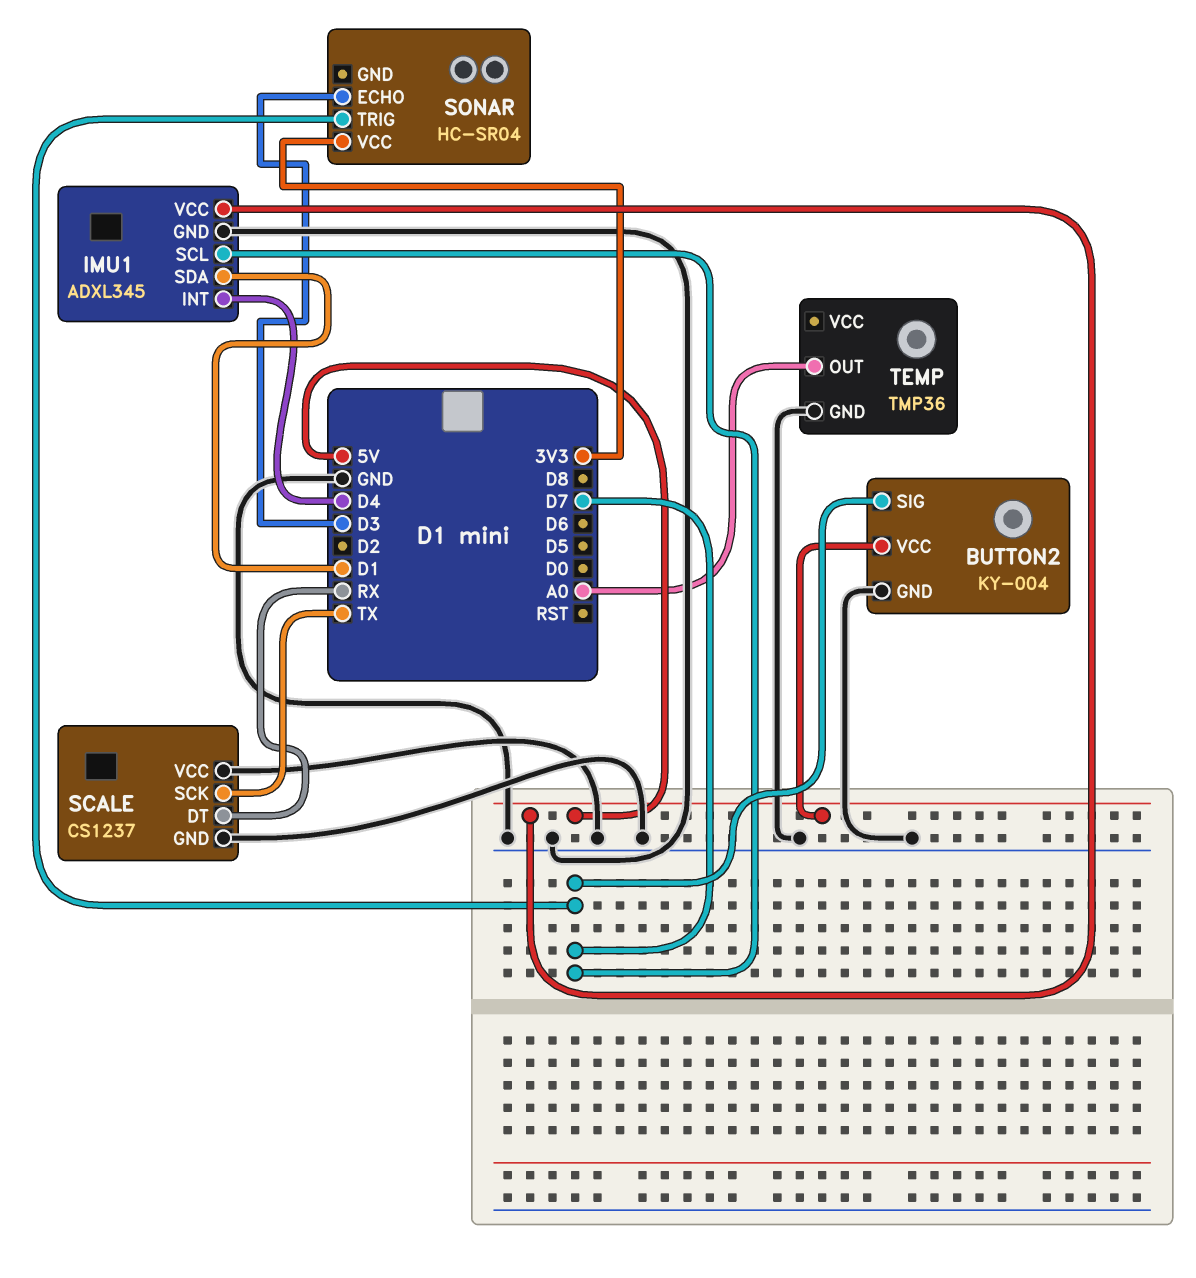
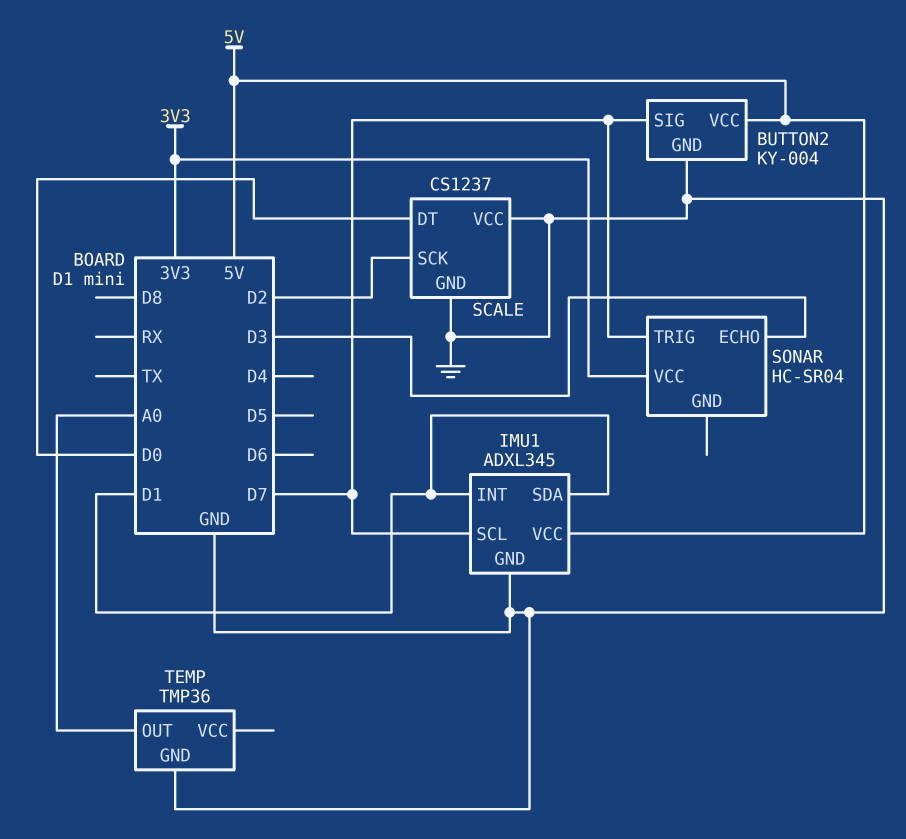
IMU1 pin INT: D4 -> D1
SCALE pin DT: RX -> D0
SCALE pin SCK: TX -> D2

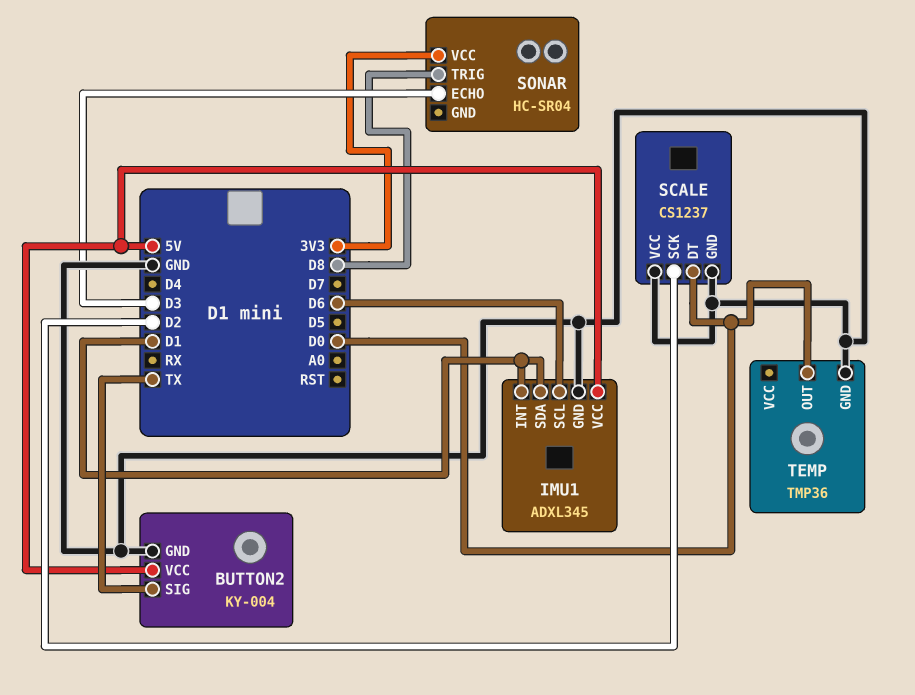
BUTTON2 pin SIG: D7 -> TX
IMU1 pin SCL: D7 -> D6
SONAR pin TRIG: D7 -> D8
TEMP pin OUT: A0 -> D0

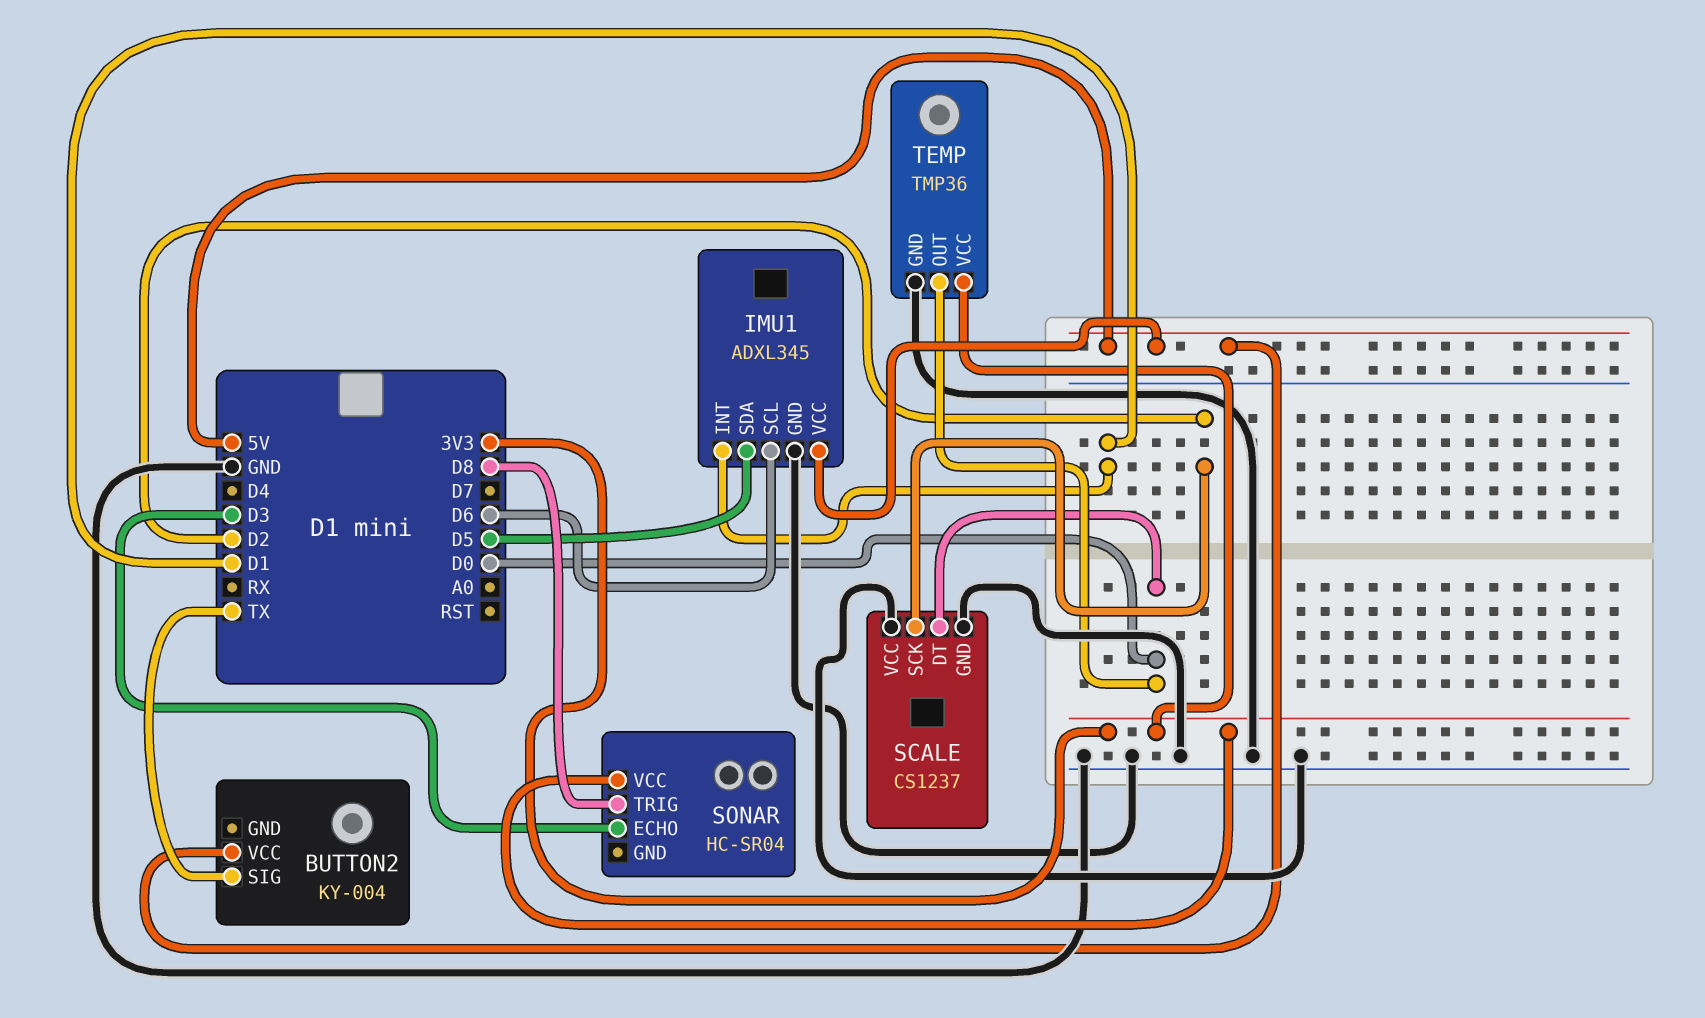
BUTTON2 pin GND: GND -> none
IMU1 pin SDA: D1 -> D5
TEMP pin VCC: none -> 3V3

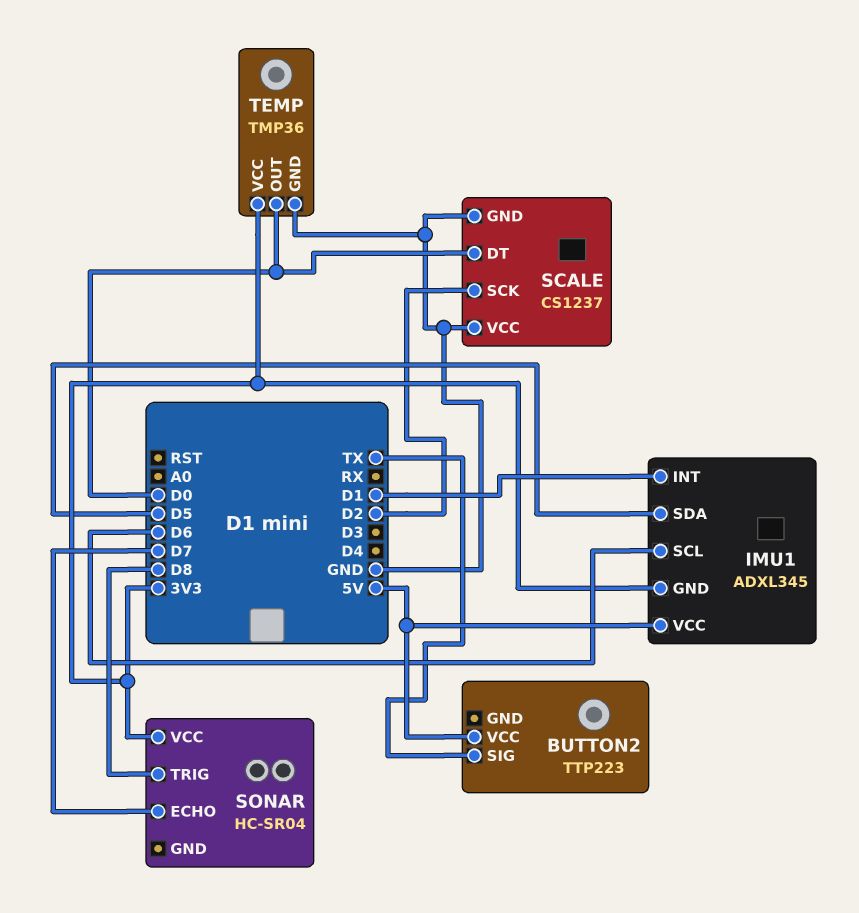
BUTTON2: KY-004 -> TTP223
IMU1 pin GND: GND -> 3V3
SONAR pin ECHO: D3 -> D7

